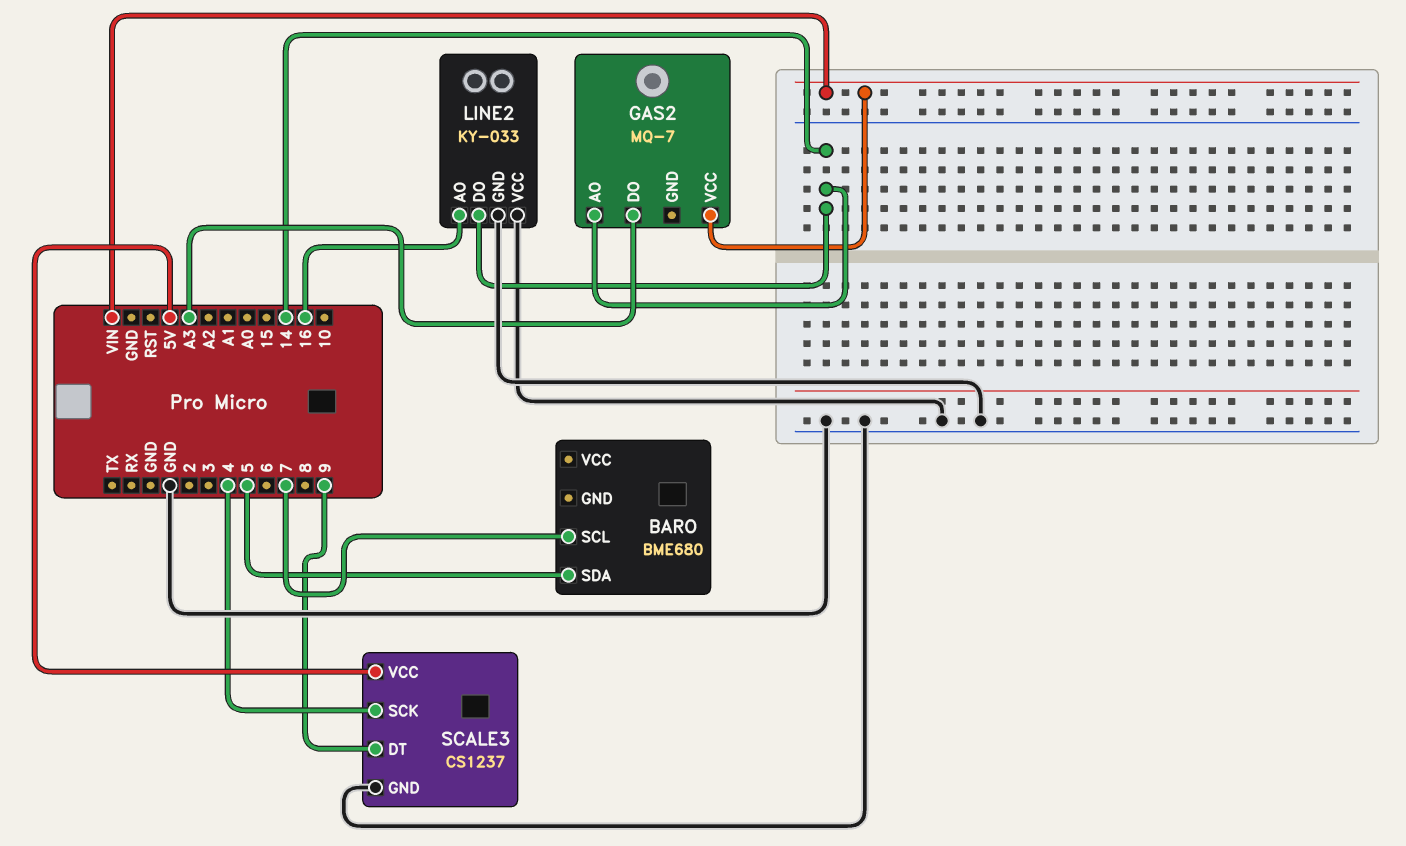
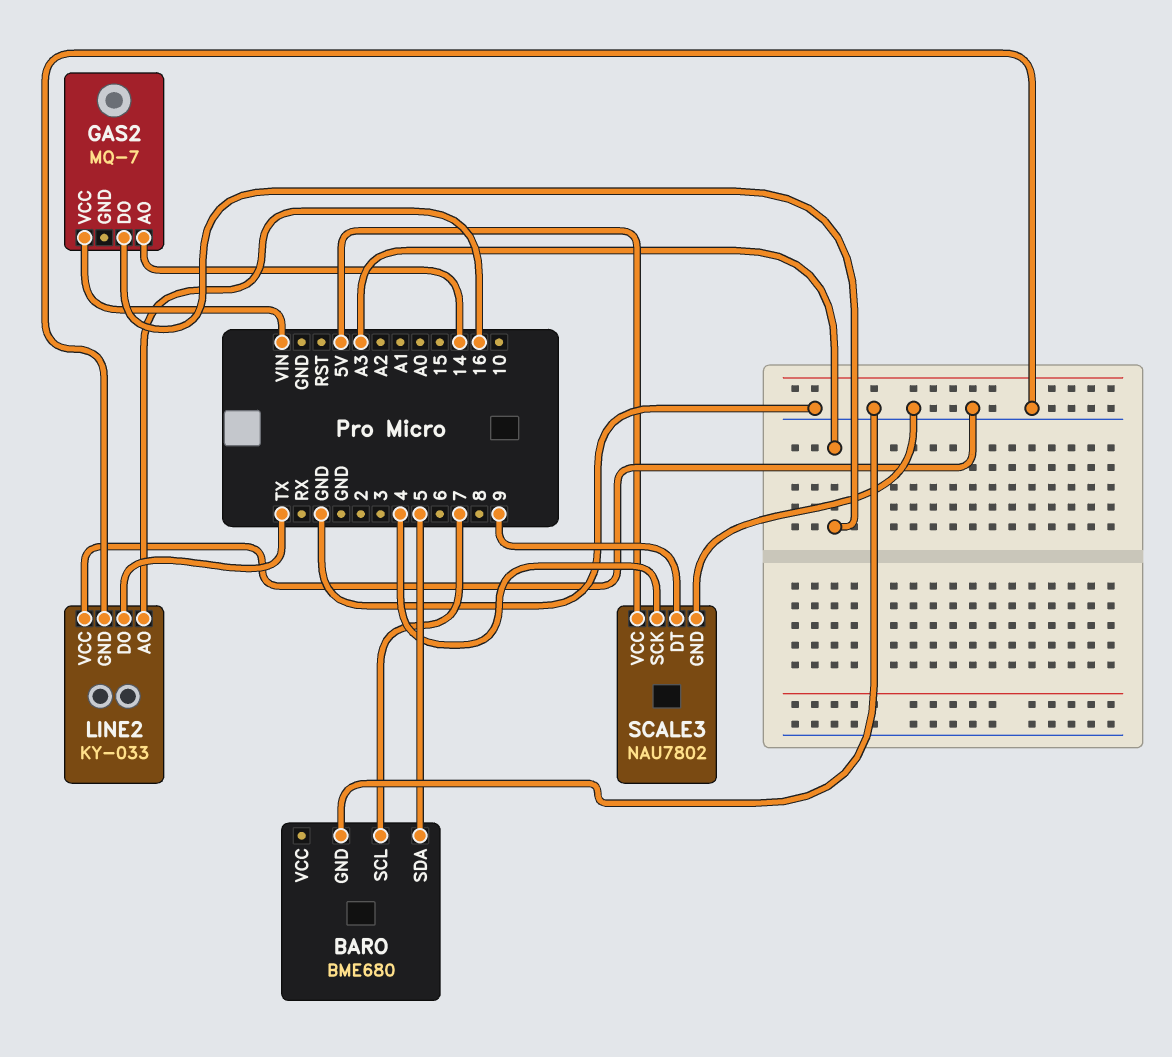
BARO pin GND: none -> GND
LINE2 pin DO: 14 -> TX
SCALE3: CS1237 -> NAU7802

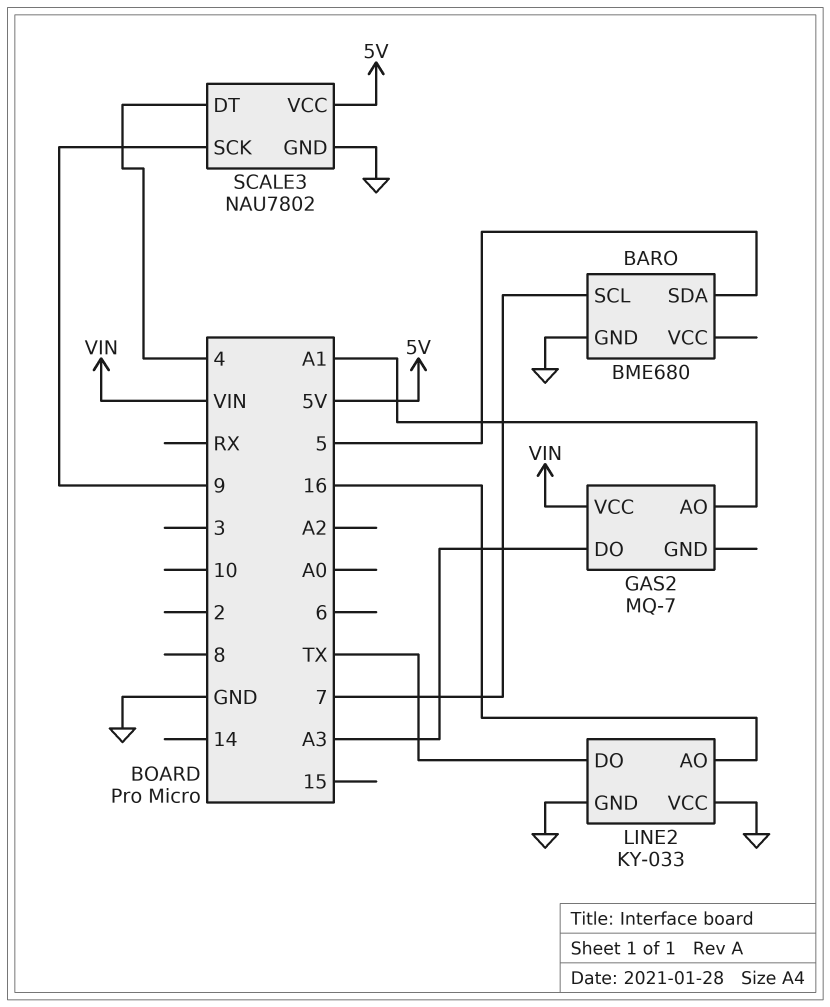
GAS2 pin AO: 14 -> A1
SCALE3 pin DT: 9 -> 4
SCALE3 pin SCK: 4 -> 9

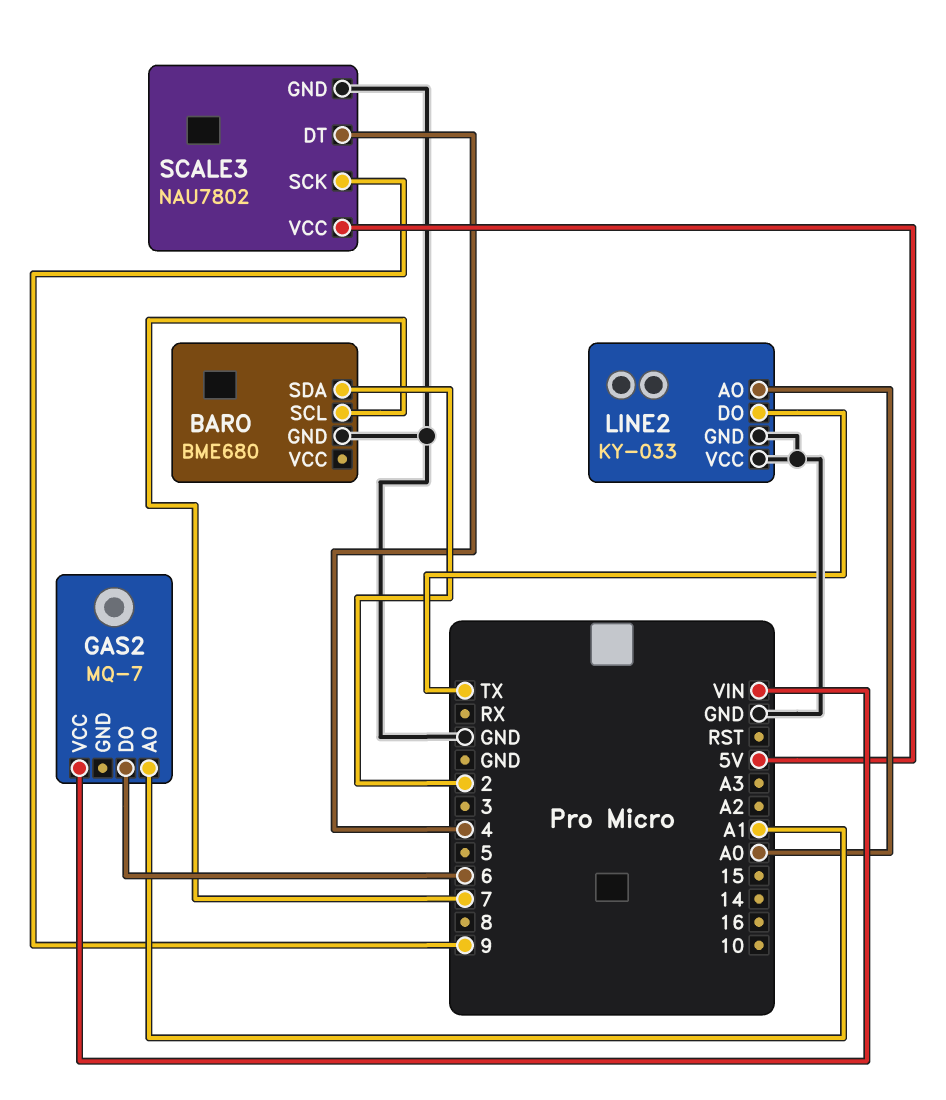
BARO pin SDA: 5 -> 2
GAS2 pin DO: A3 -> 6
LINE2 pin AO: 16 -> A0

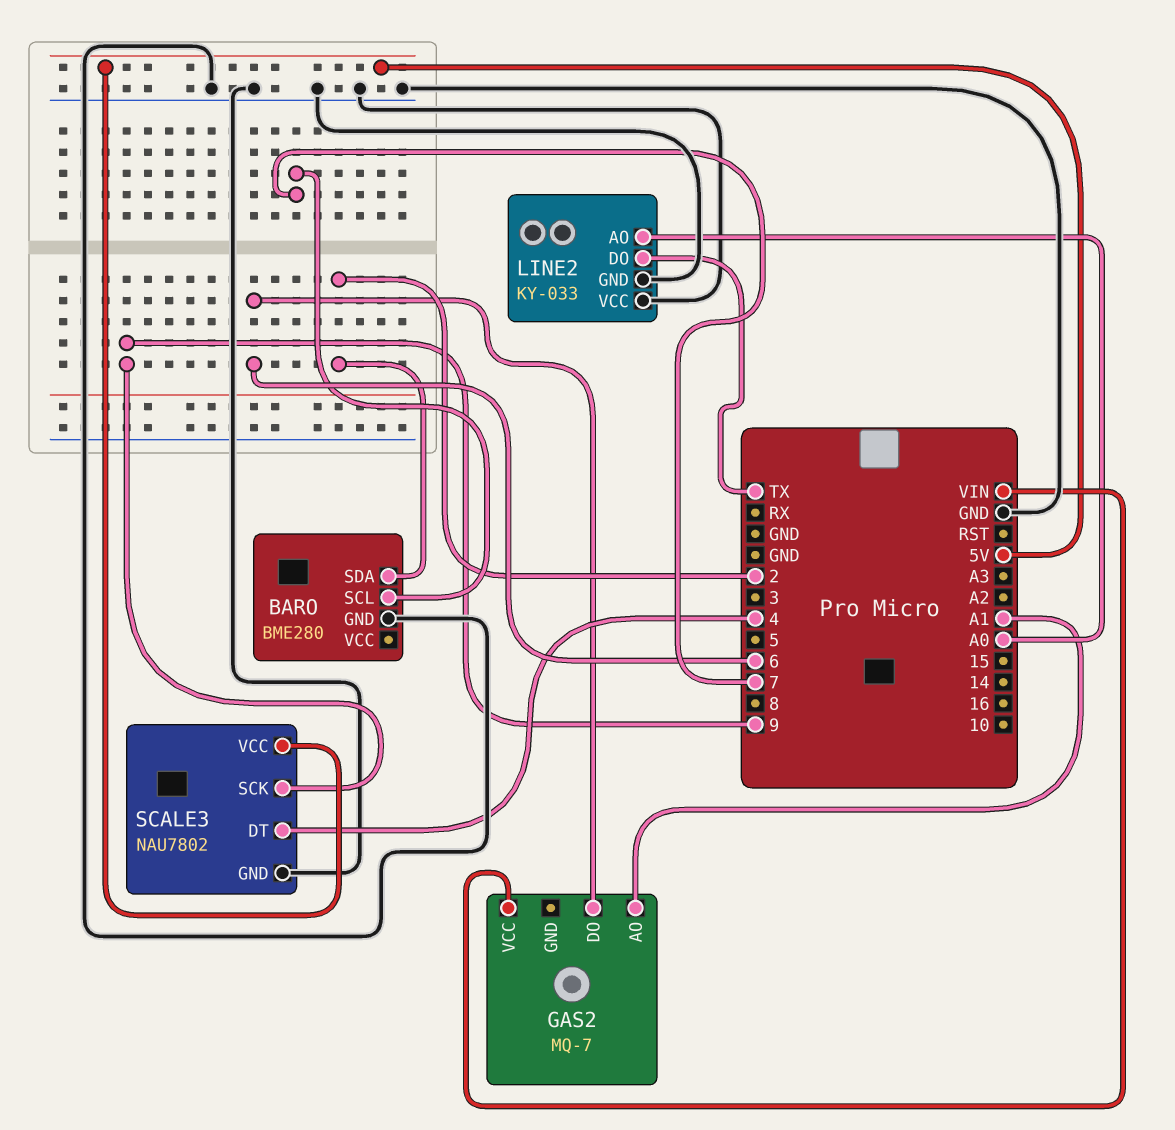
BARO: BME680 -> BME280

